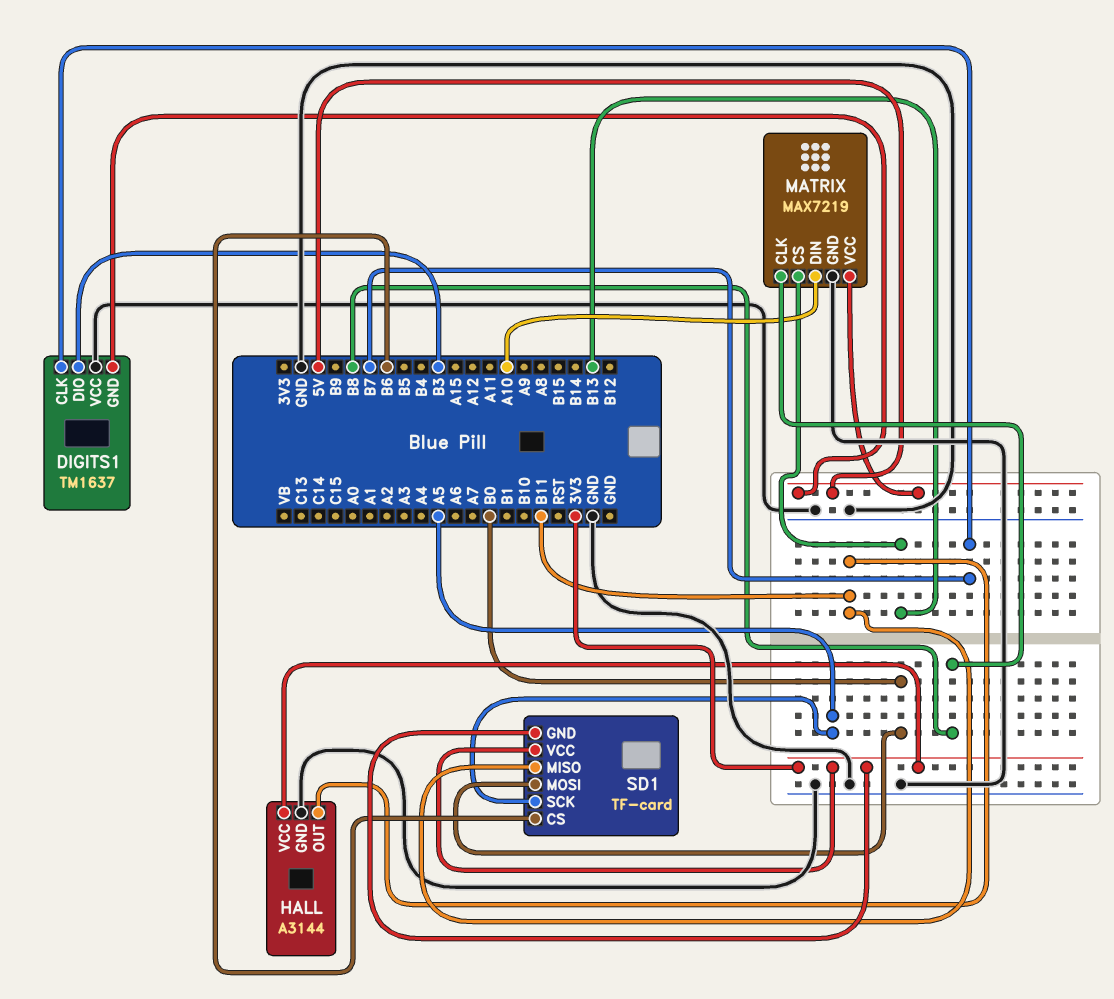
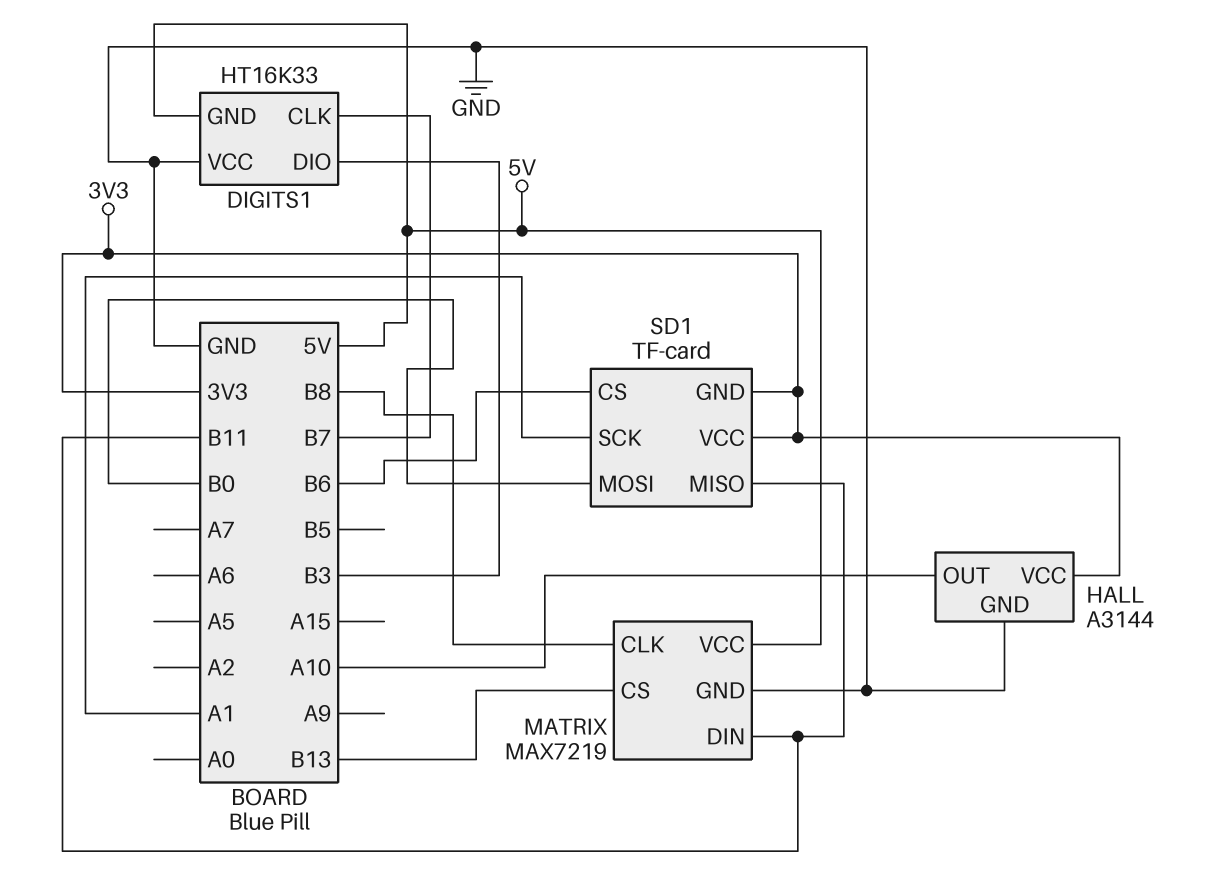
DIGITS1: TM1637 -> HT16K33
HALL pin OUT: B11 -> A10
MATRIX pin DIN: A10 -> B11
SD1 pin SCK: A5 -> A1

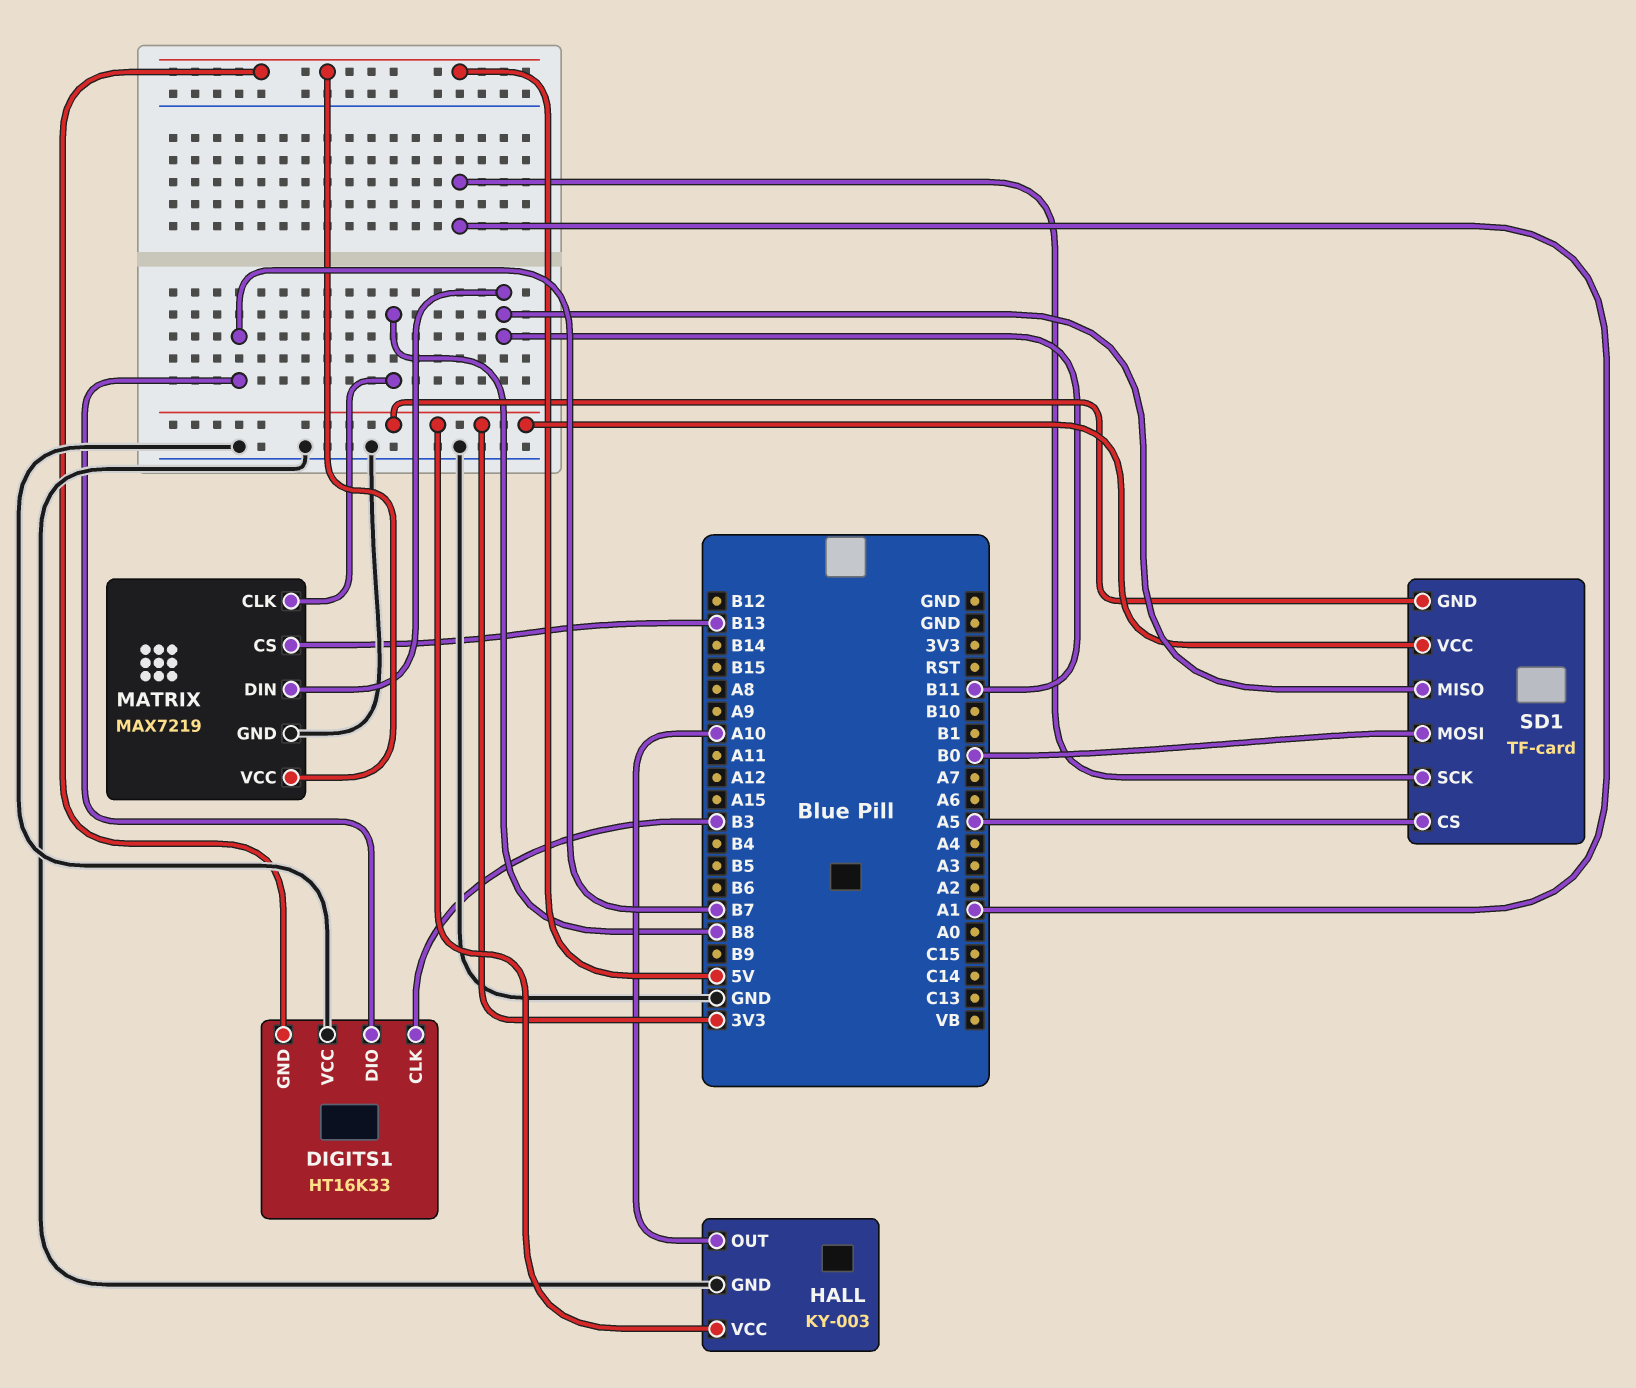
DIGITS1 pin CLK: B7 -> B3
DIGITS1 pin DIO: B3 -> B7
HALL: A3144 -> KY-003
SD1 pin CS: B6 -> A5

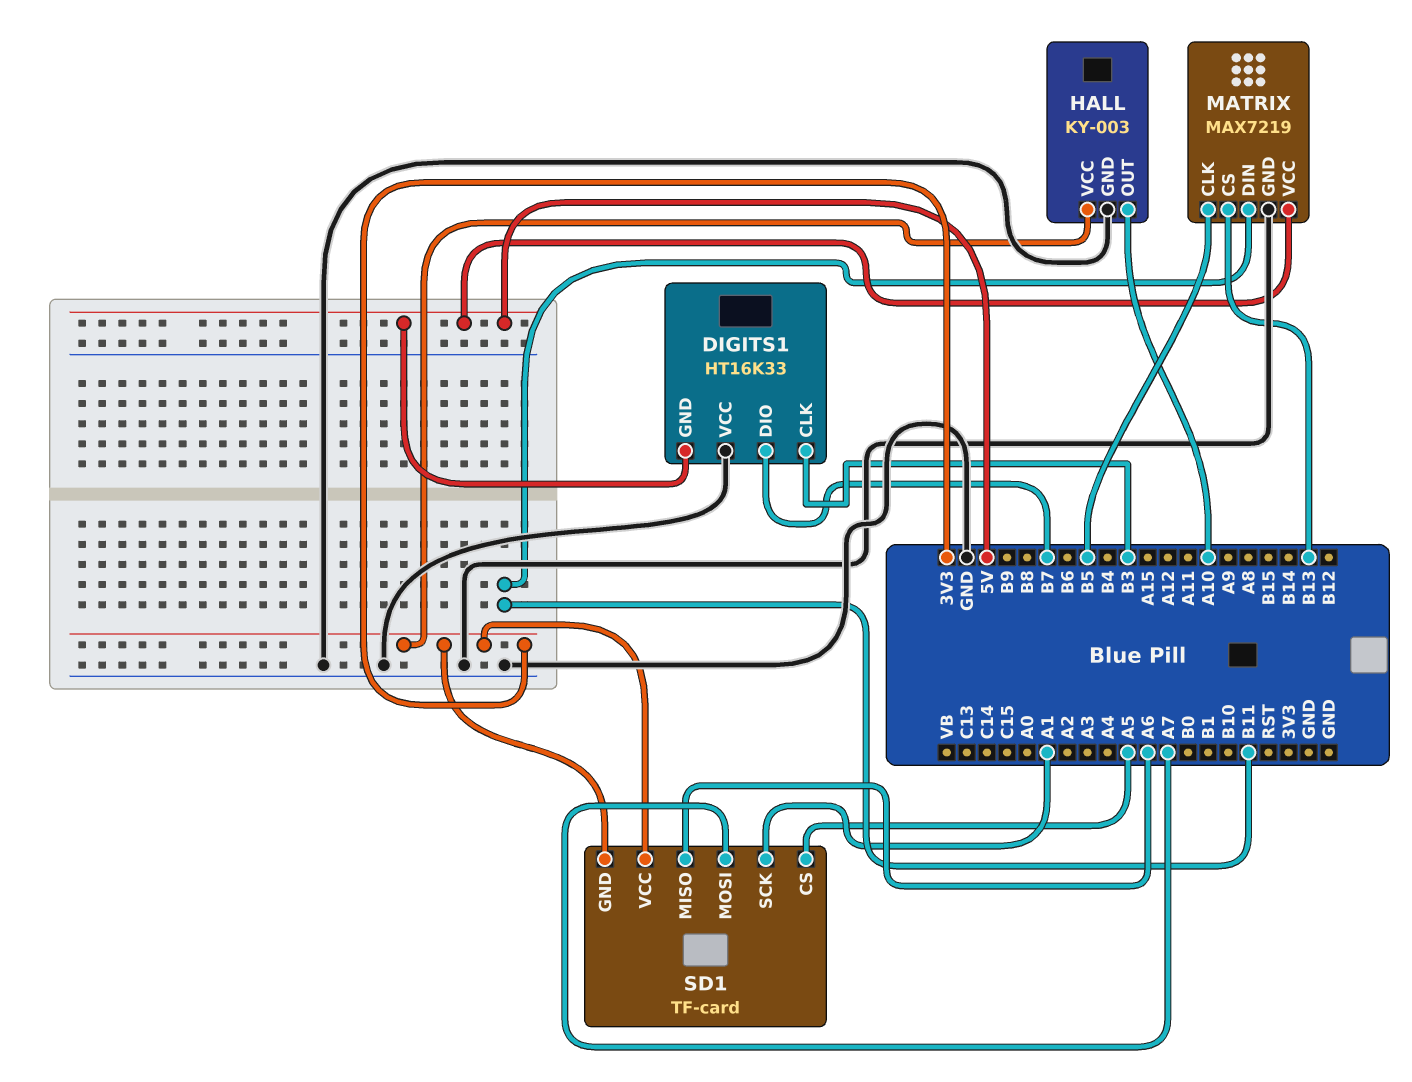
MATRIX pin CLK: B8 -> B5
SD1 pin MISO: B11 -> A6
SD1 pin MOSI: B0 -> A7

